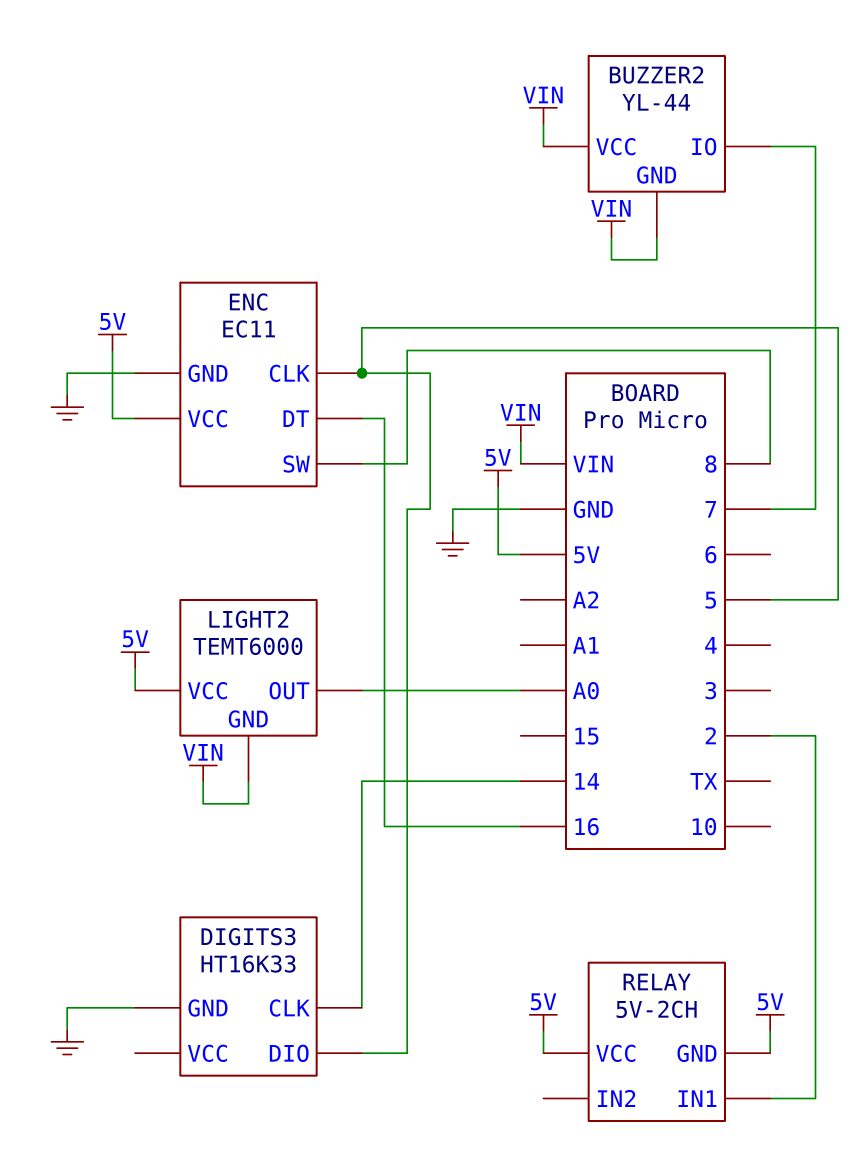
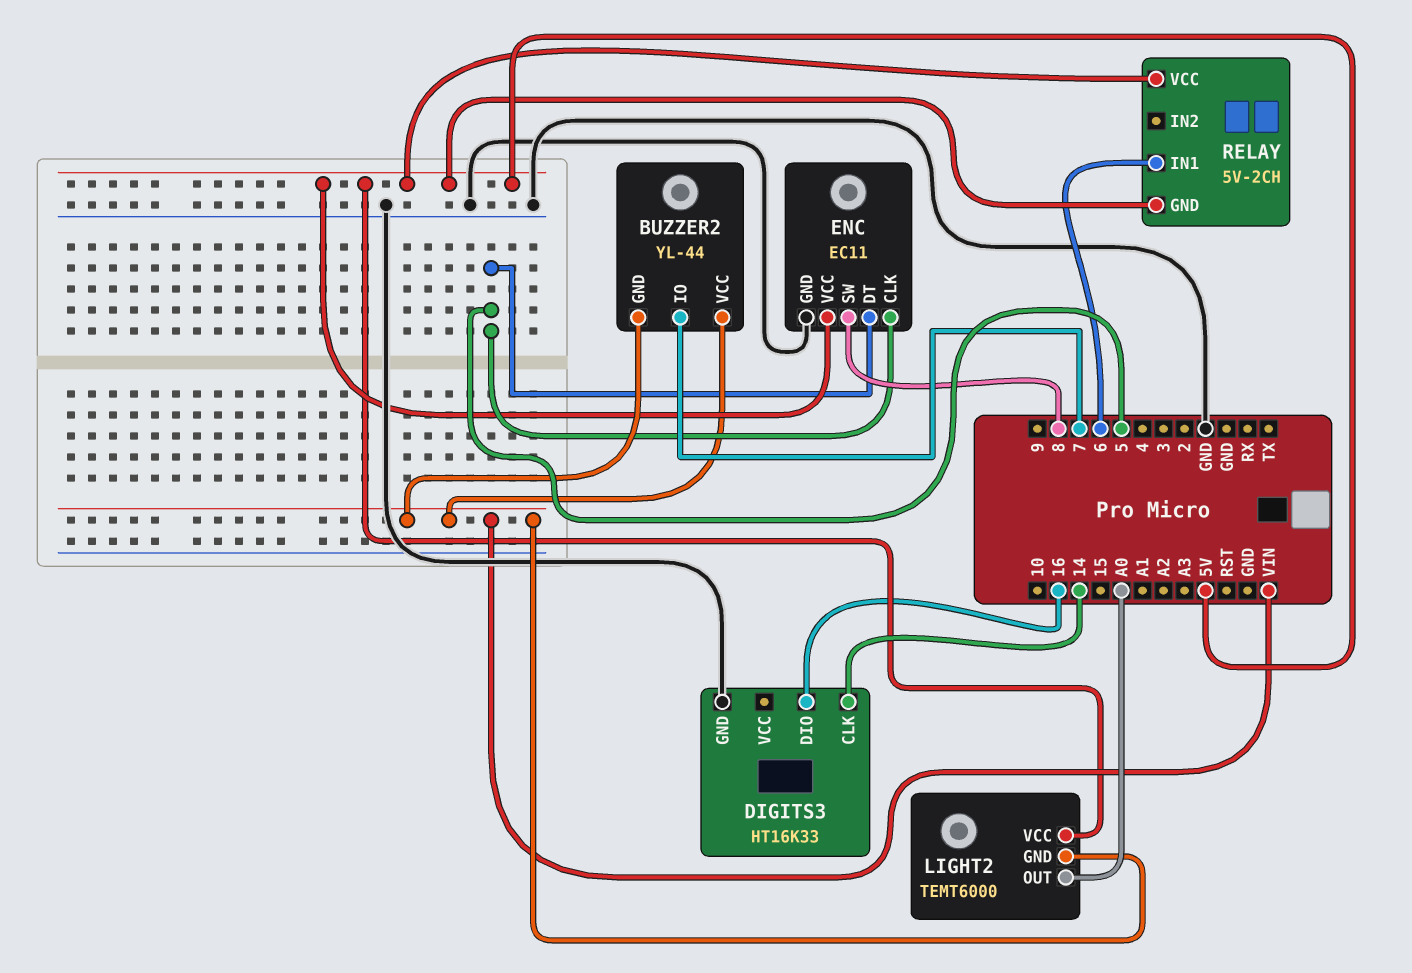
DIGITS3 pin DIO: 5 -> 16
ENC pin DT: 16 -> 5
RELAY pin IN1: 2 -> 6

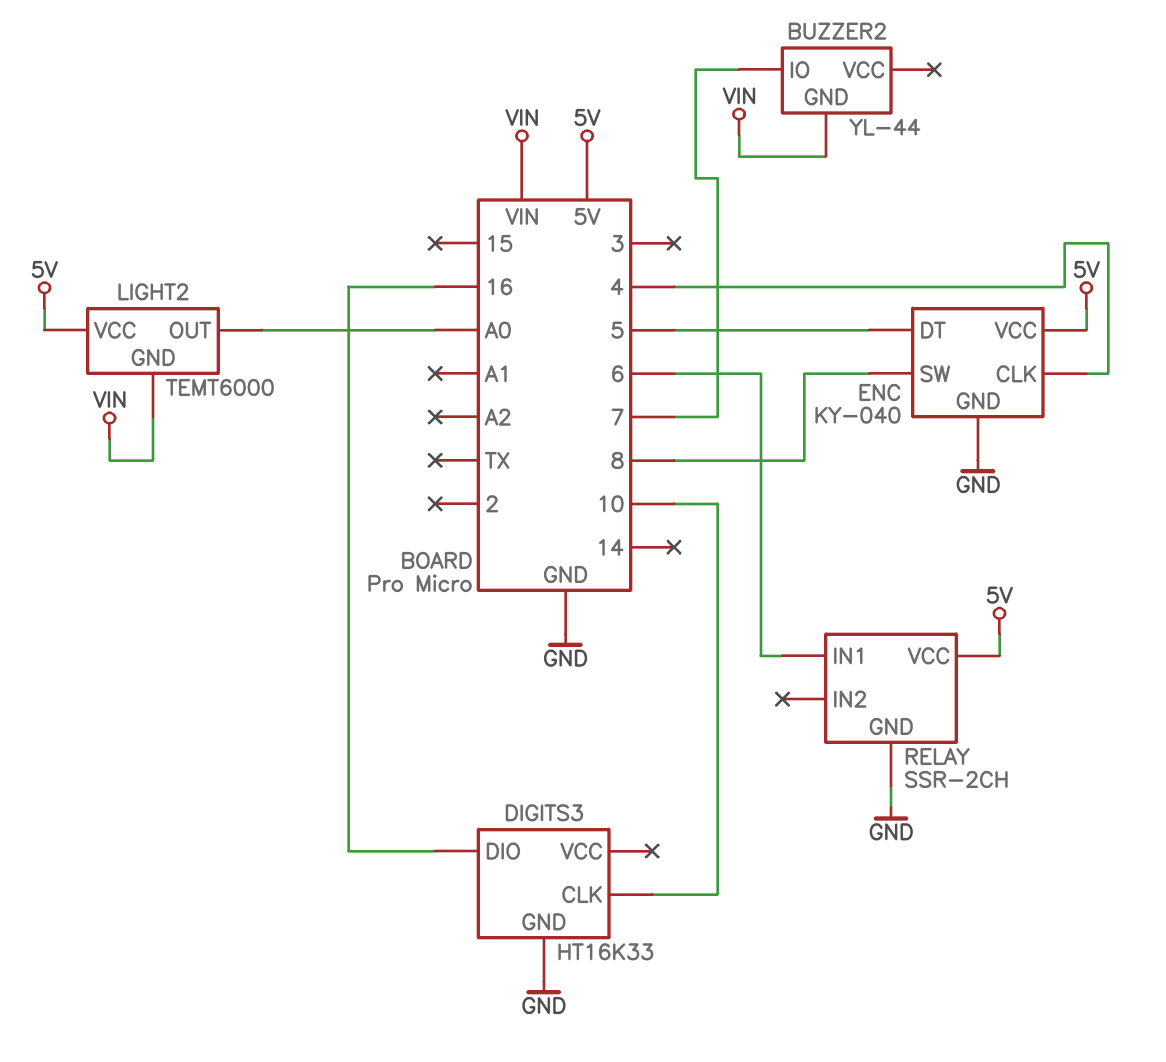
BUZZER2 pin VCC: VIN -> none
DIGITS3 pin CLK: 14 -> 10
ENC: EC11 -> KY-040
ENC pin CLK: 5 -> 4
RELAY: 5V-2CH -> SSR-2CH
RELAY pin GND: 5V -> GND

